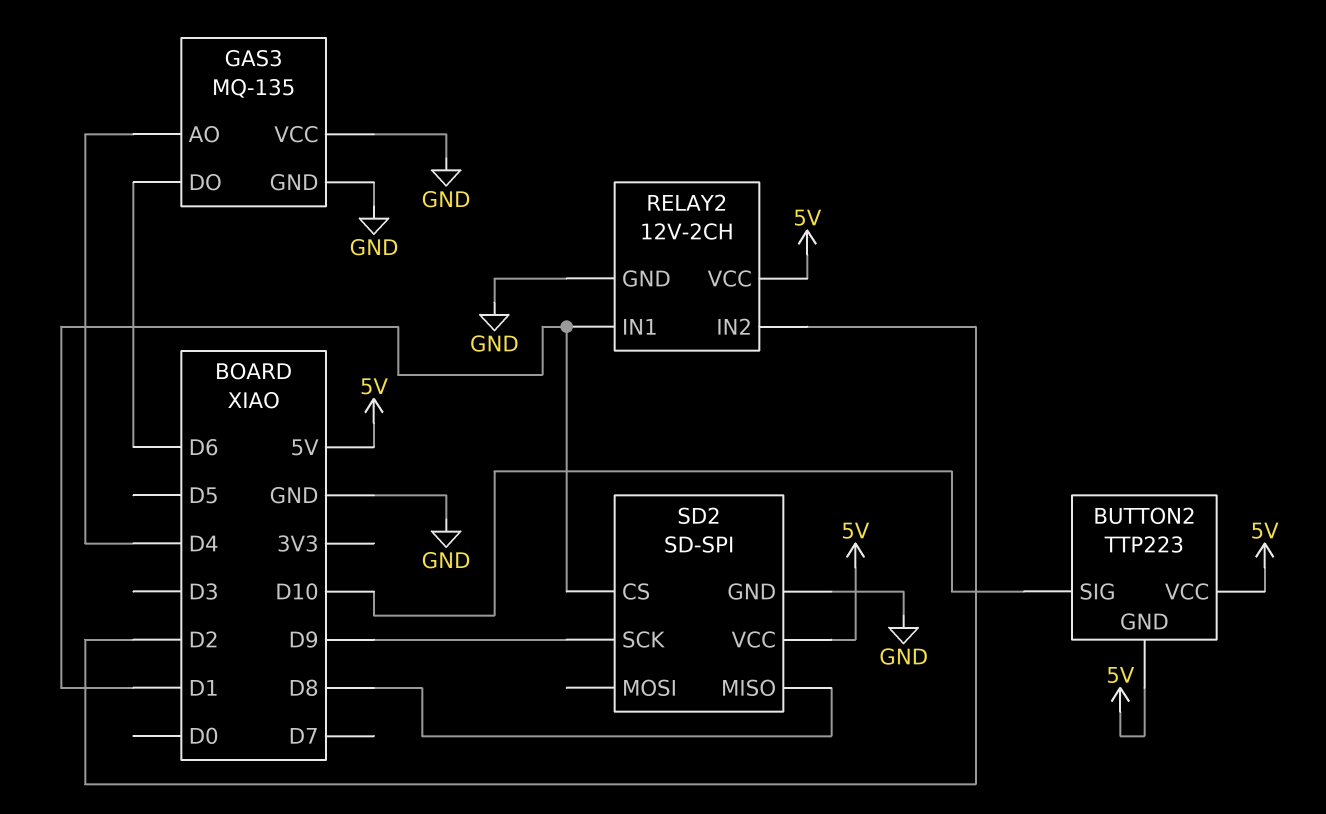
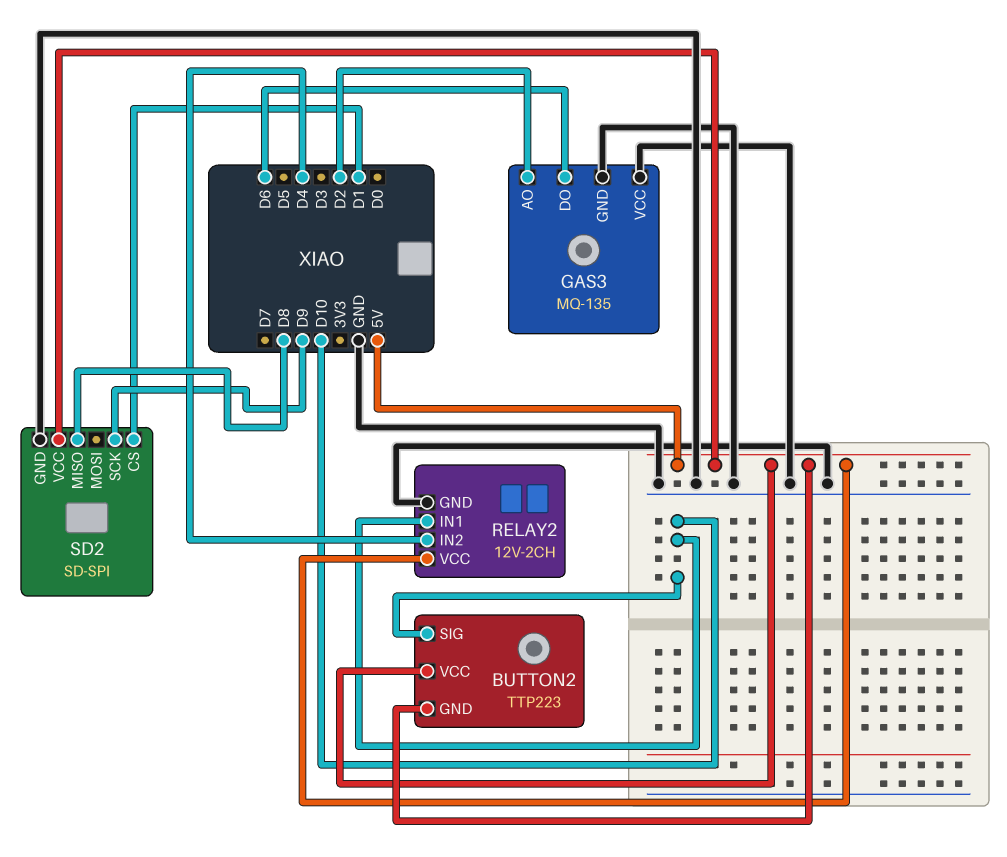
GAS3 pin AO: D4 -> D2
RELAY2 pin IN1: D1 -> D10
RELAY2 pin IN2: D2 -> D4

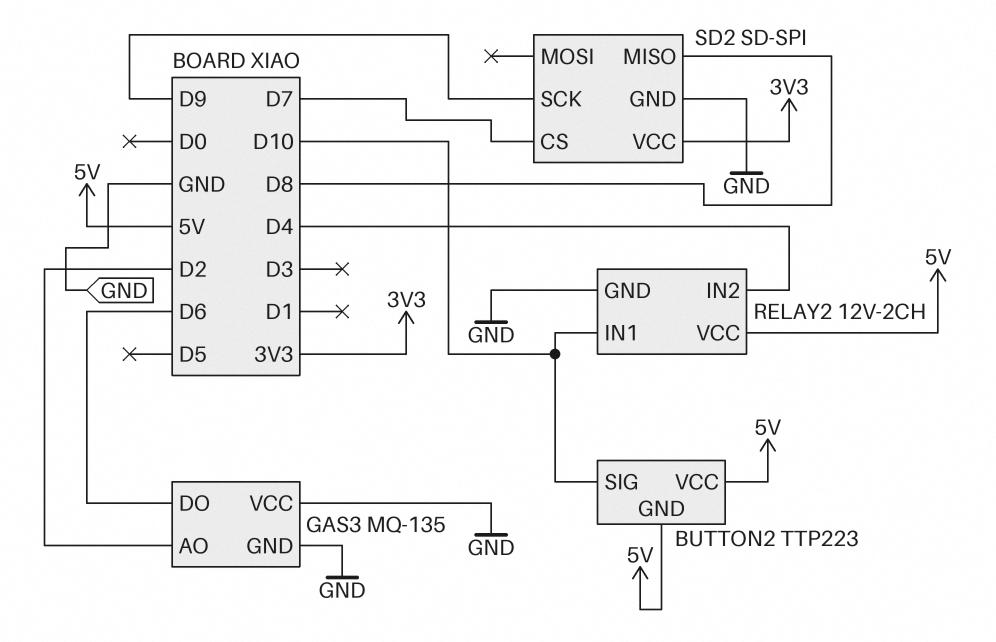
SD2 pin CS: D1 -> D7
SD2 pin VCC: 5V -> 3V3

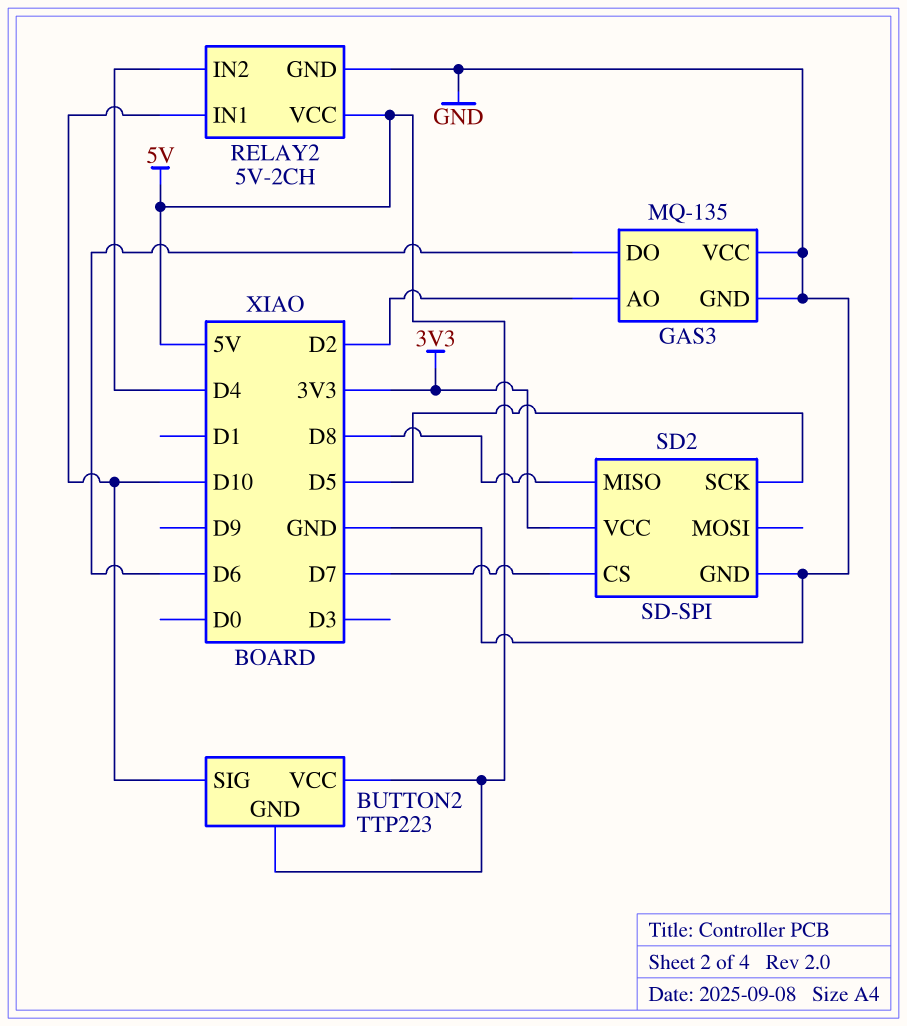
RELAY2: 12V-2CH -> 5V-2CH
SD2 pin SCK: D9 -> D5

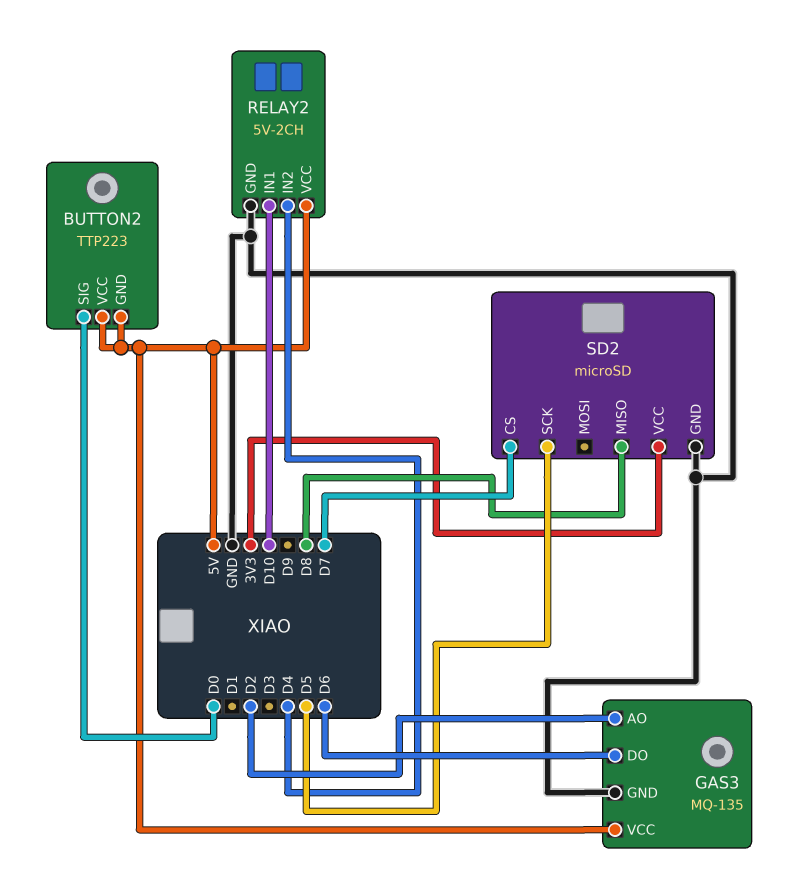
BUTTON2 pin SIG: D10 -> D0
GAS3 pin VCC: GND -> 5V
SD2: SD-SPI -> microSD

